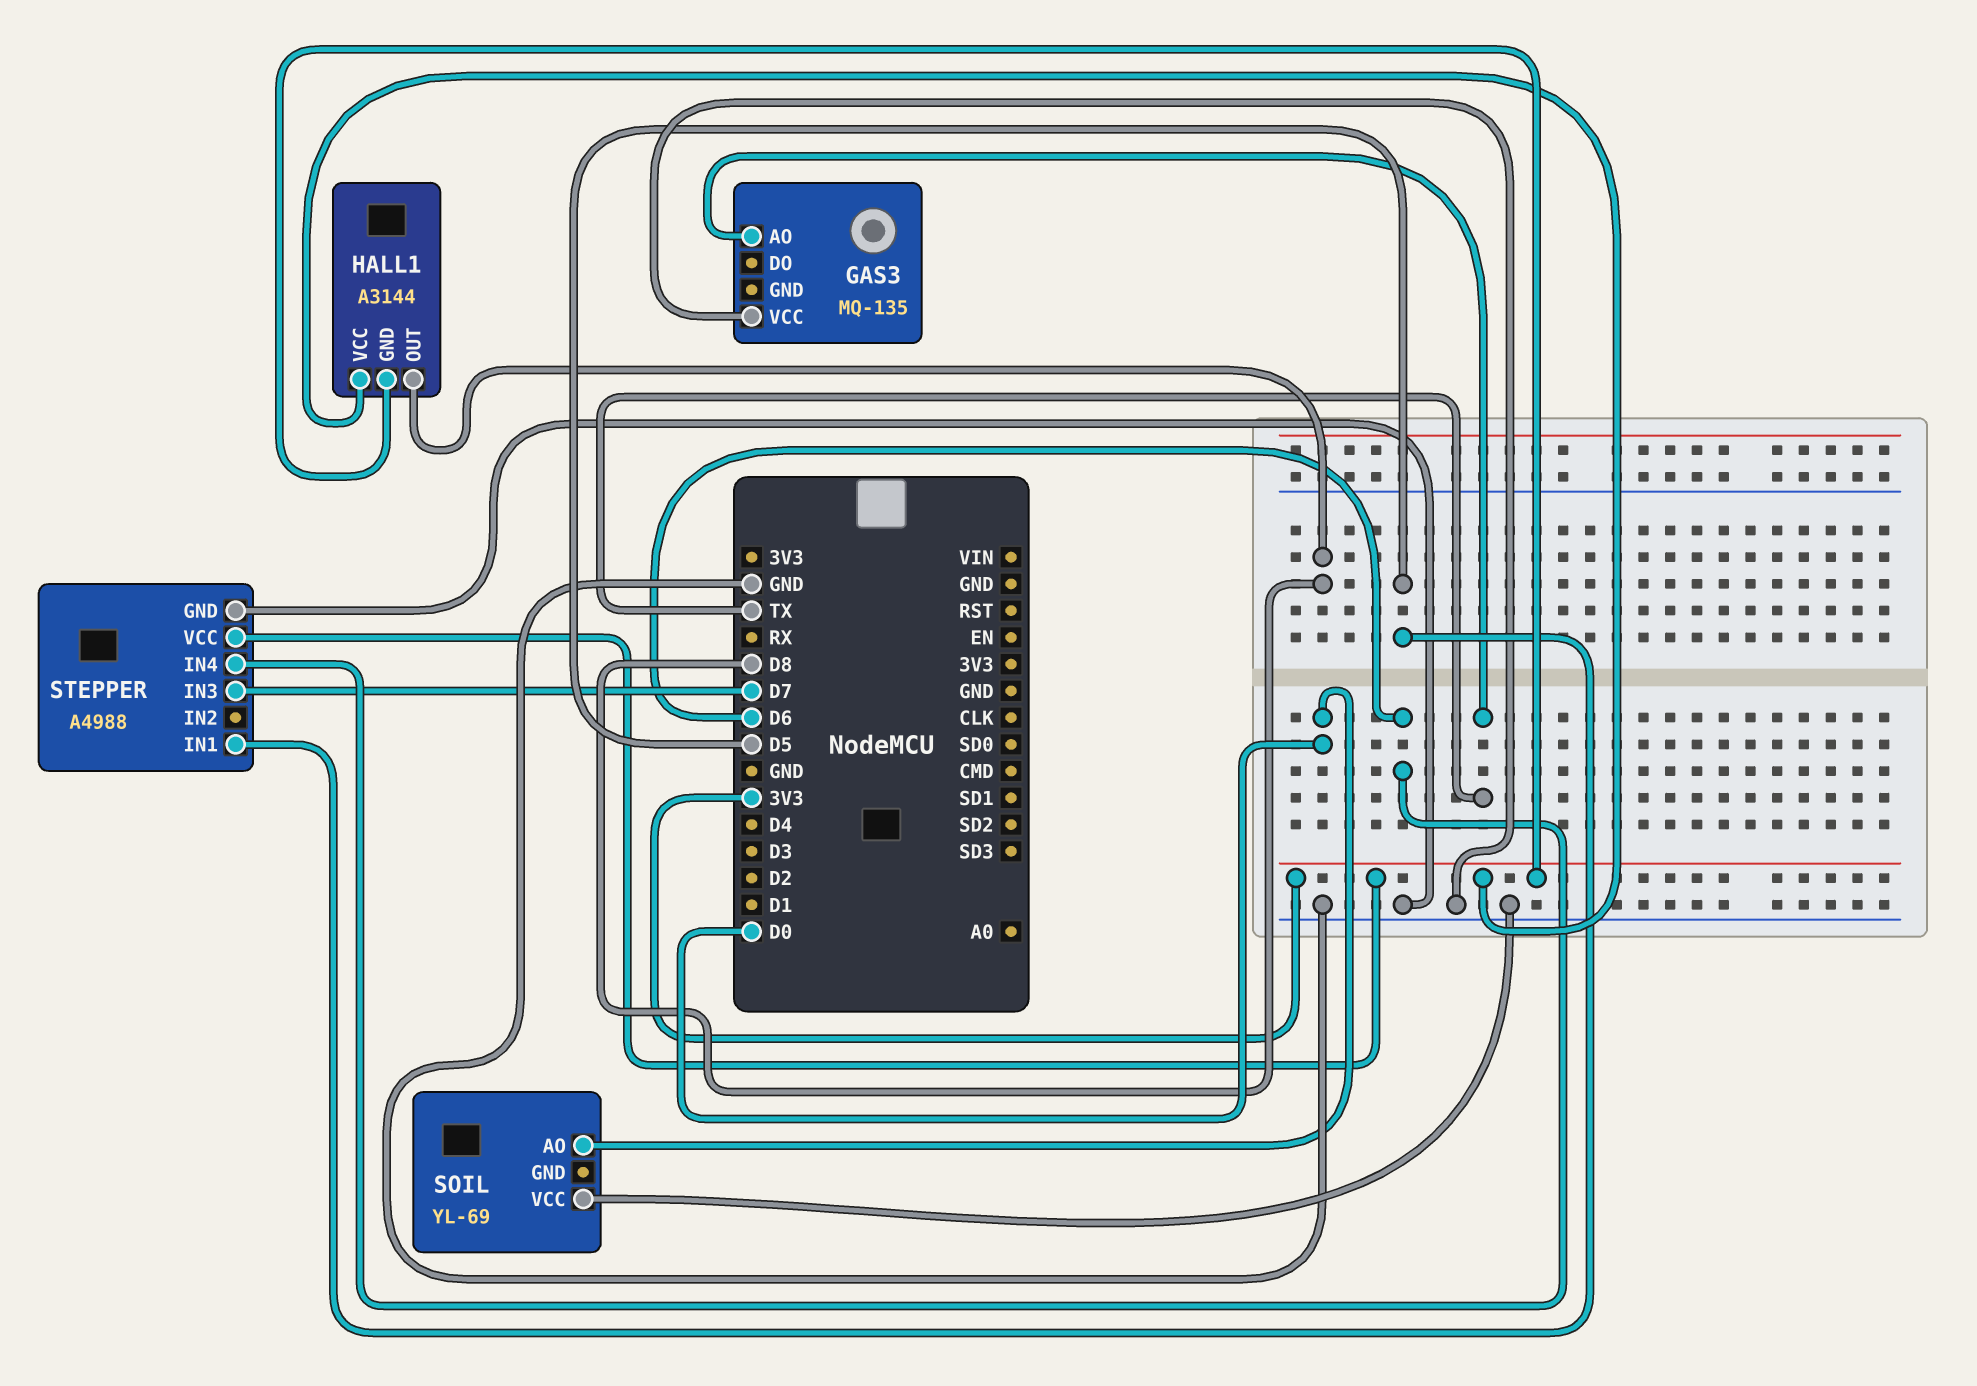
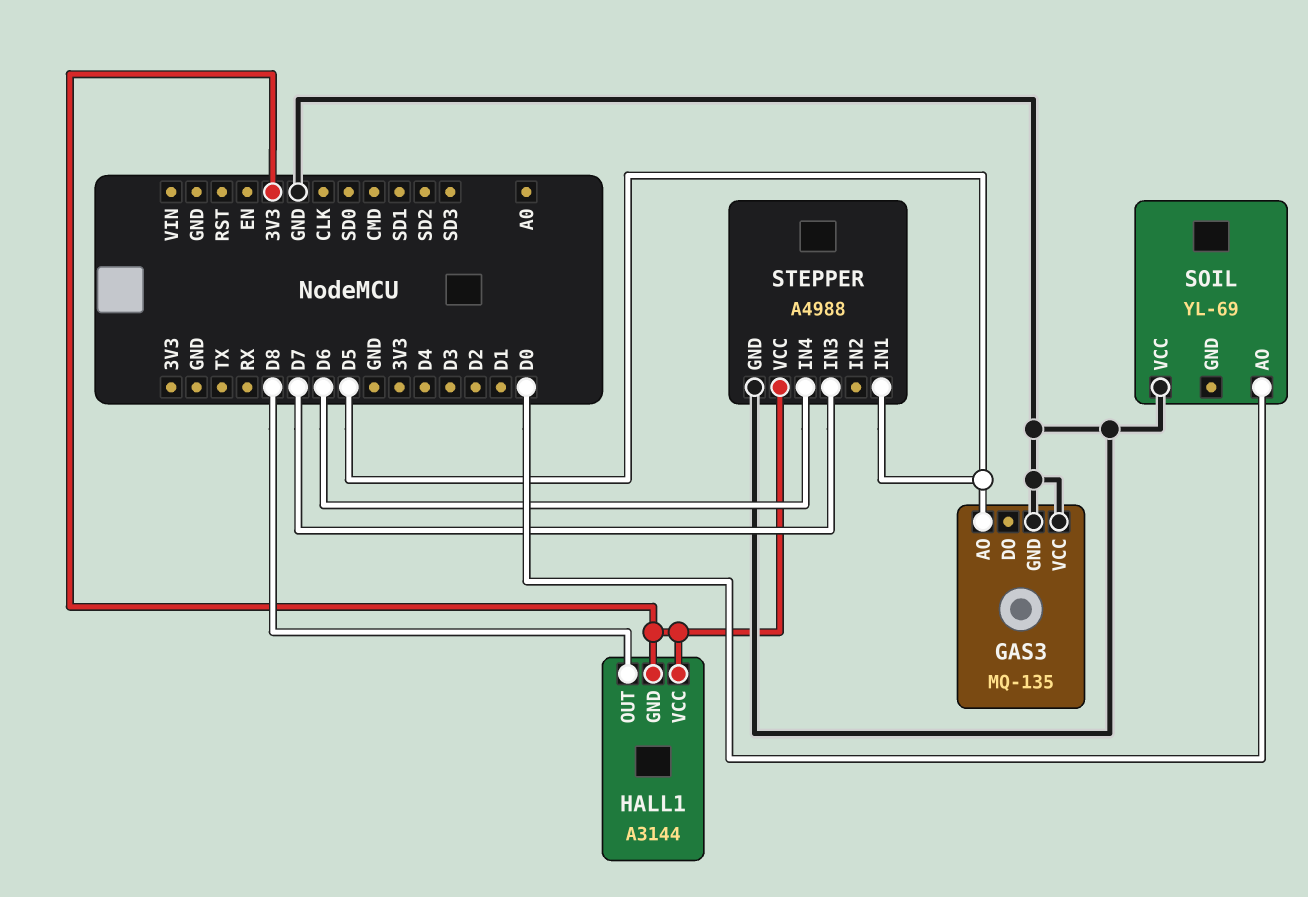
GAS3 pin AO: TX -> D5
GAS3 pin GND: none -> GND

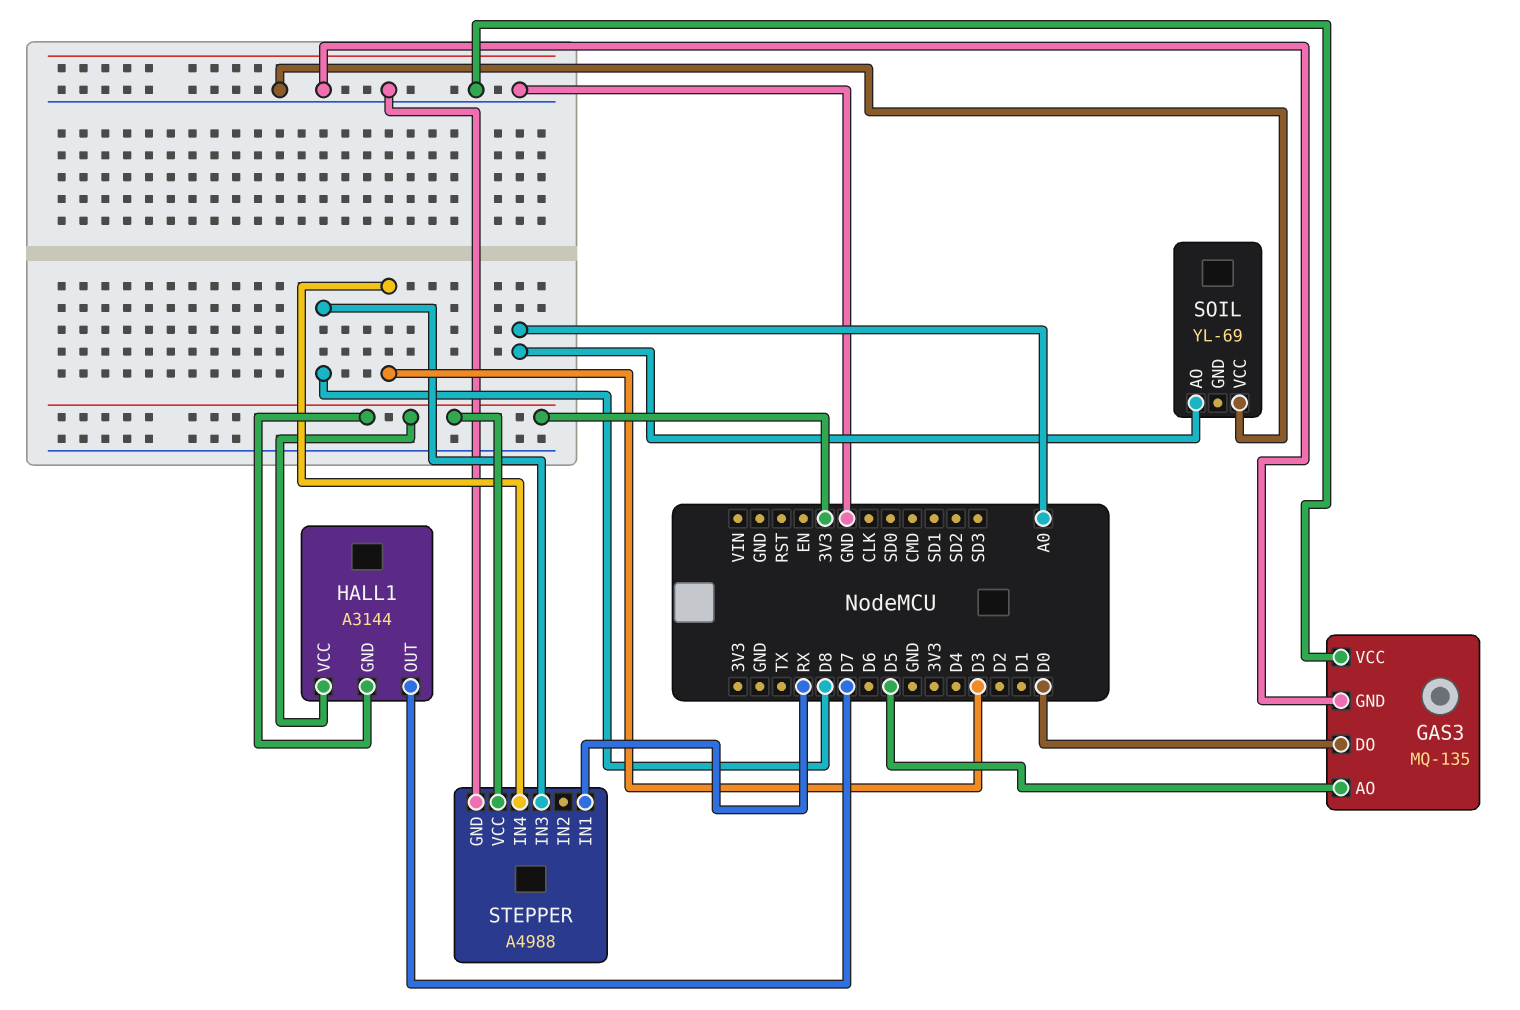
GAS3 pin DO: none -> D0
HALL1 pin OUT: D8 -> D7
SOIL pin AO: D0 -> A0
STEPPER pin IN1: D5 -> RX
STEPPER pin IN3: D7 -> D8
STEPPER pin IN4: D6 -> D3

